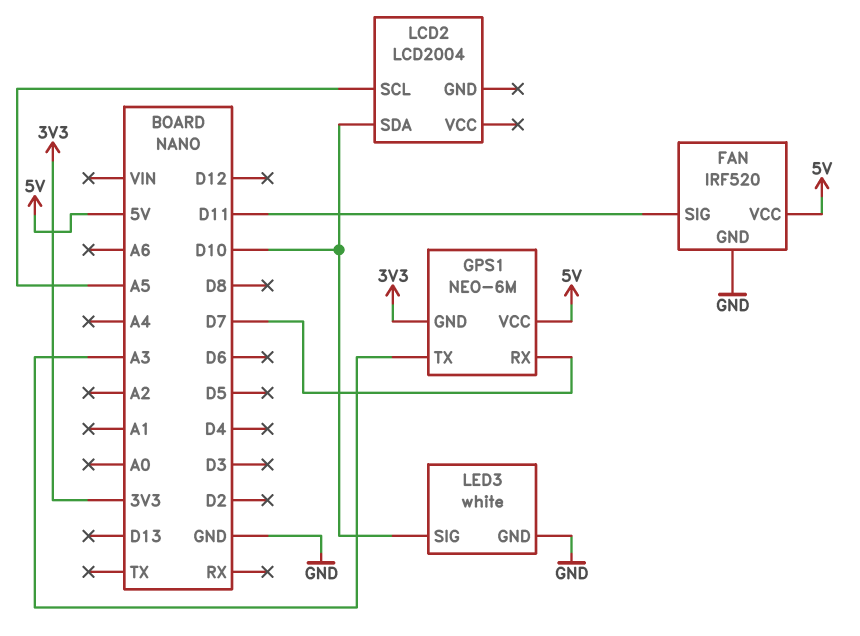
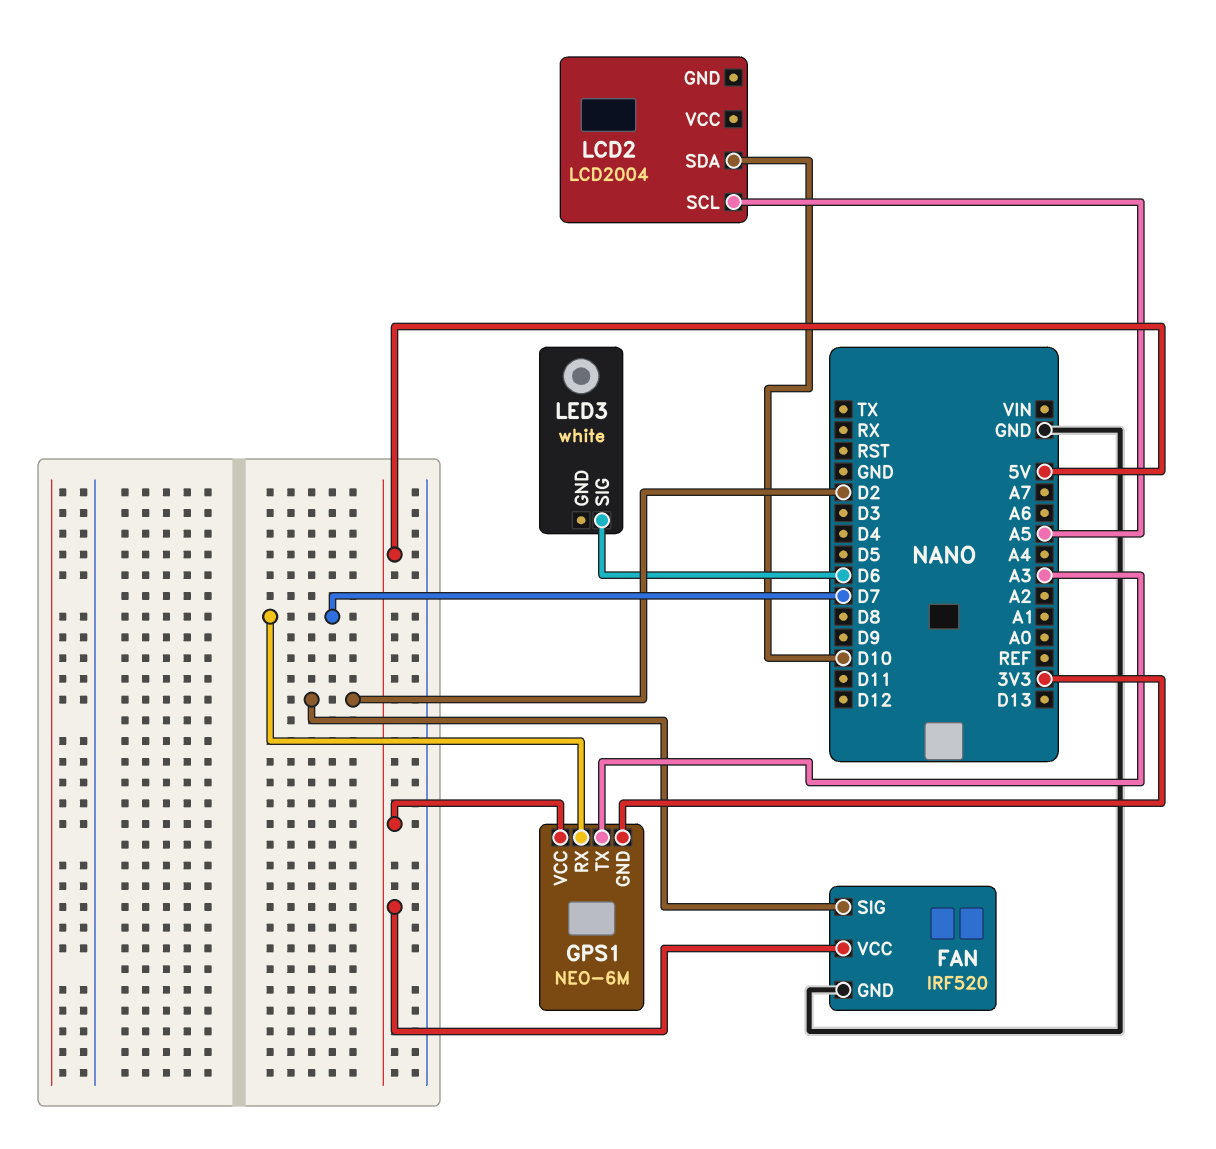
FAN pin SIG: D11 -> D2
LED3 pin GND: GND -> none
LED3 pin SIG: D10 -> D6

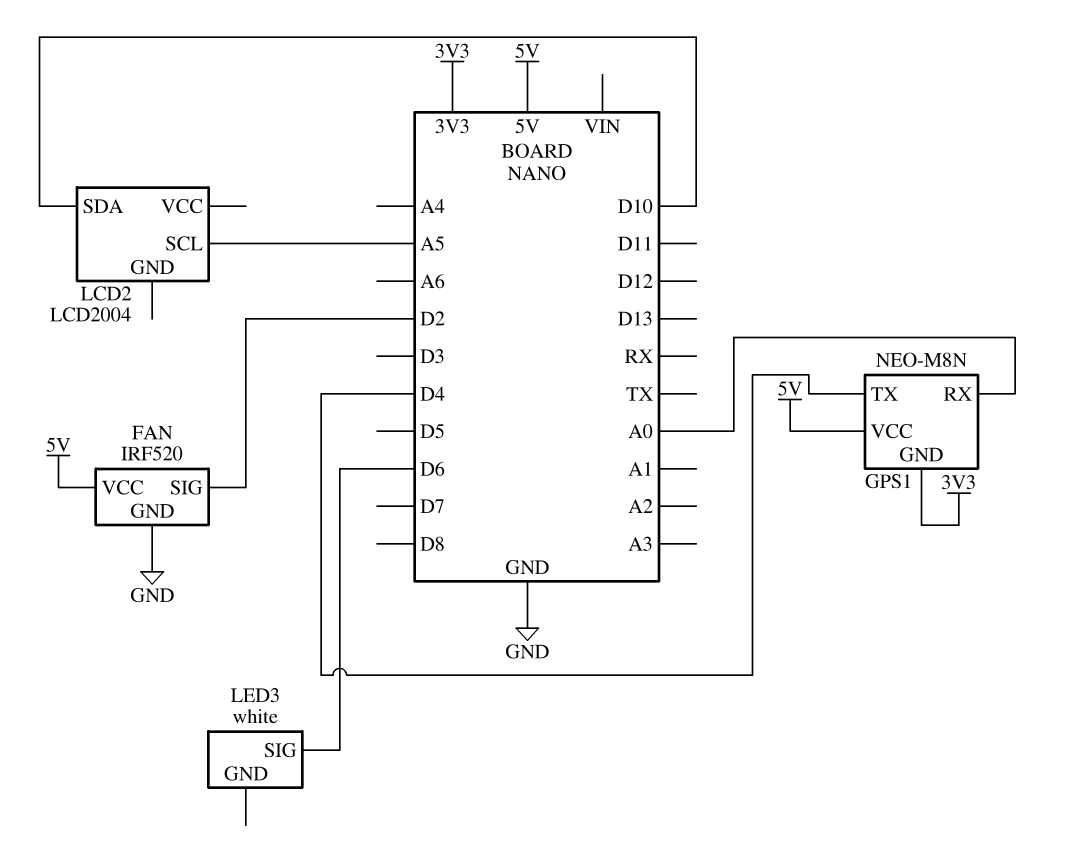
GPS1: NEO-6M -> NEO-M8N
GPS1 pin RX: D7 -> A0
GPS1 pin TX: A3 -> D4

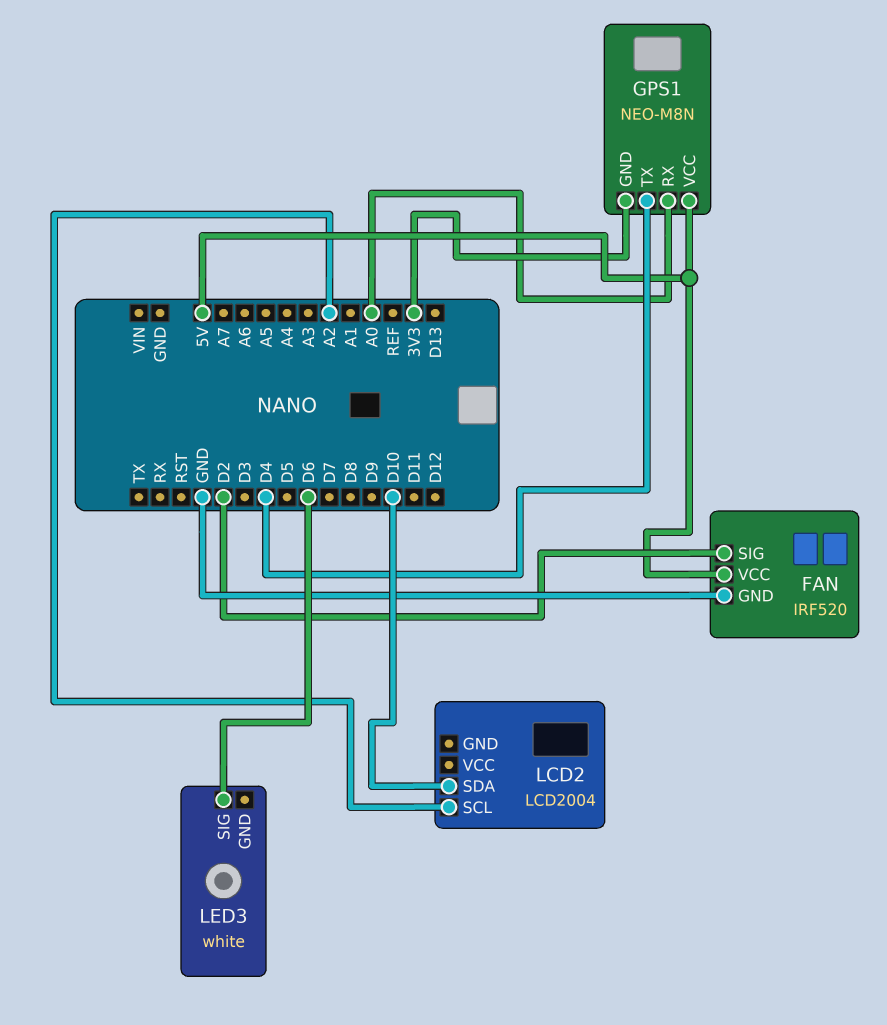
LCD2 pin SCL: A5 -> A2

